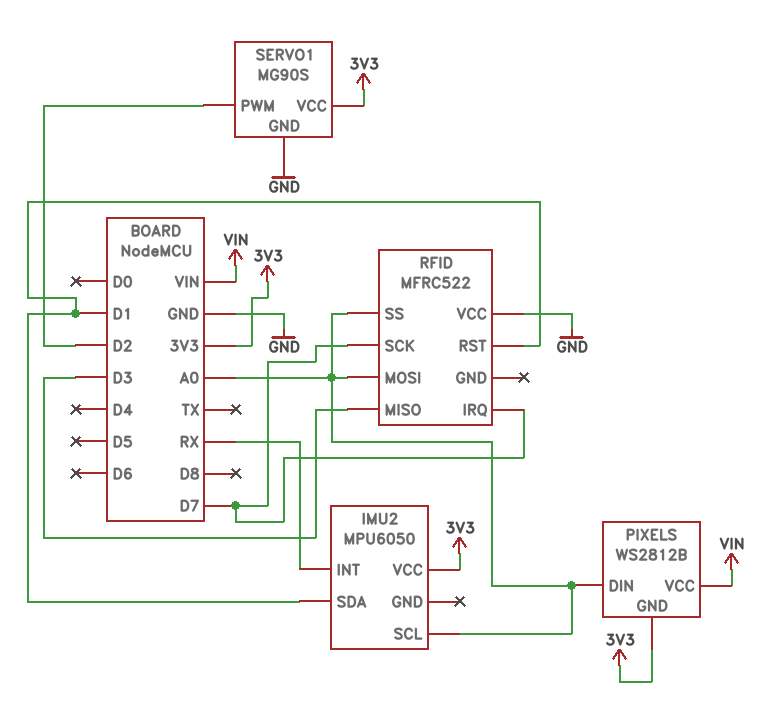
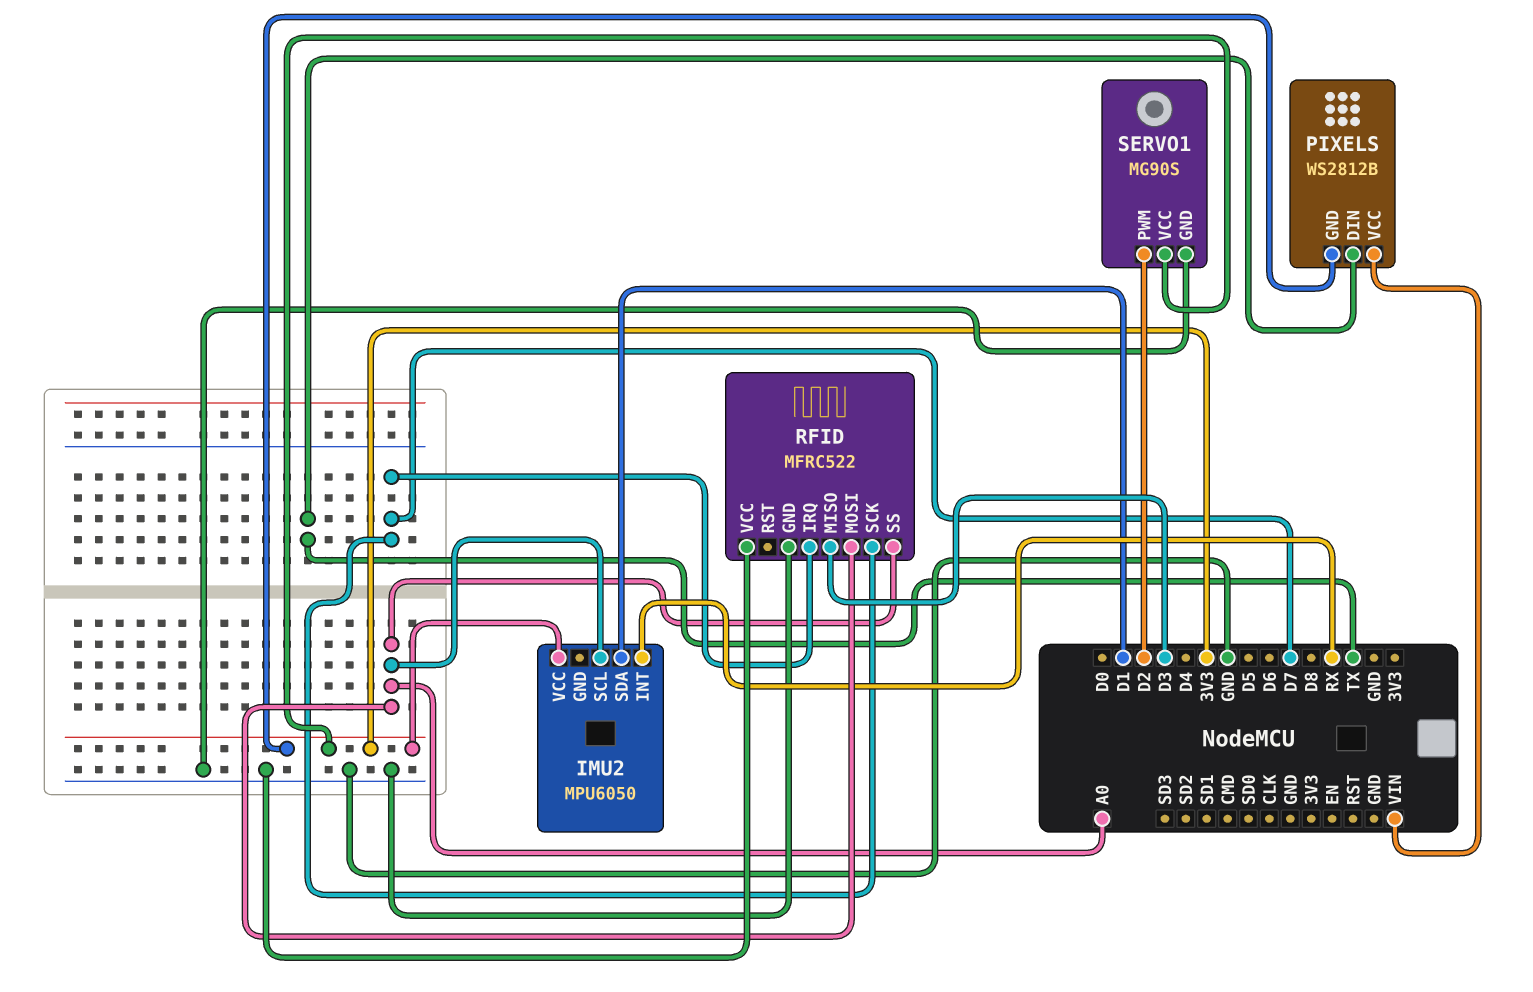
PIXELS pin DIN: A0 -> TX
RFID pin GND: none -> GND
RFID pin RST: D1 -> none

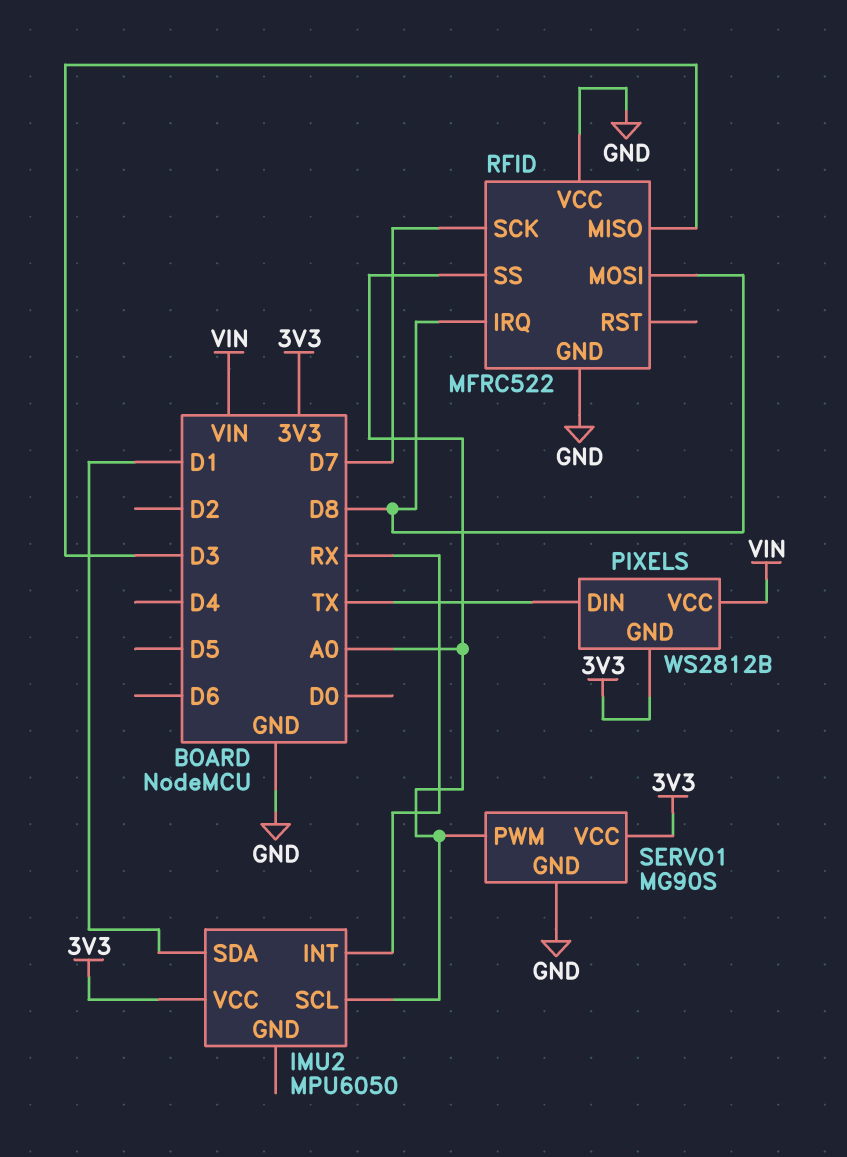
RFID pin IRQ: D7 -> D8
RFID pin MOSI: A0 -> D8
SERVO1 pin PWM: D2 -> A0

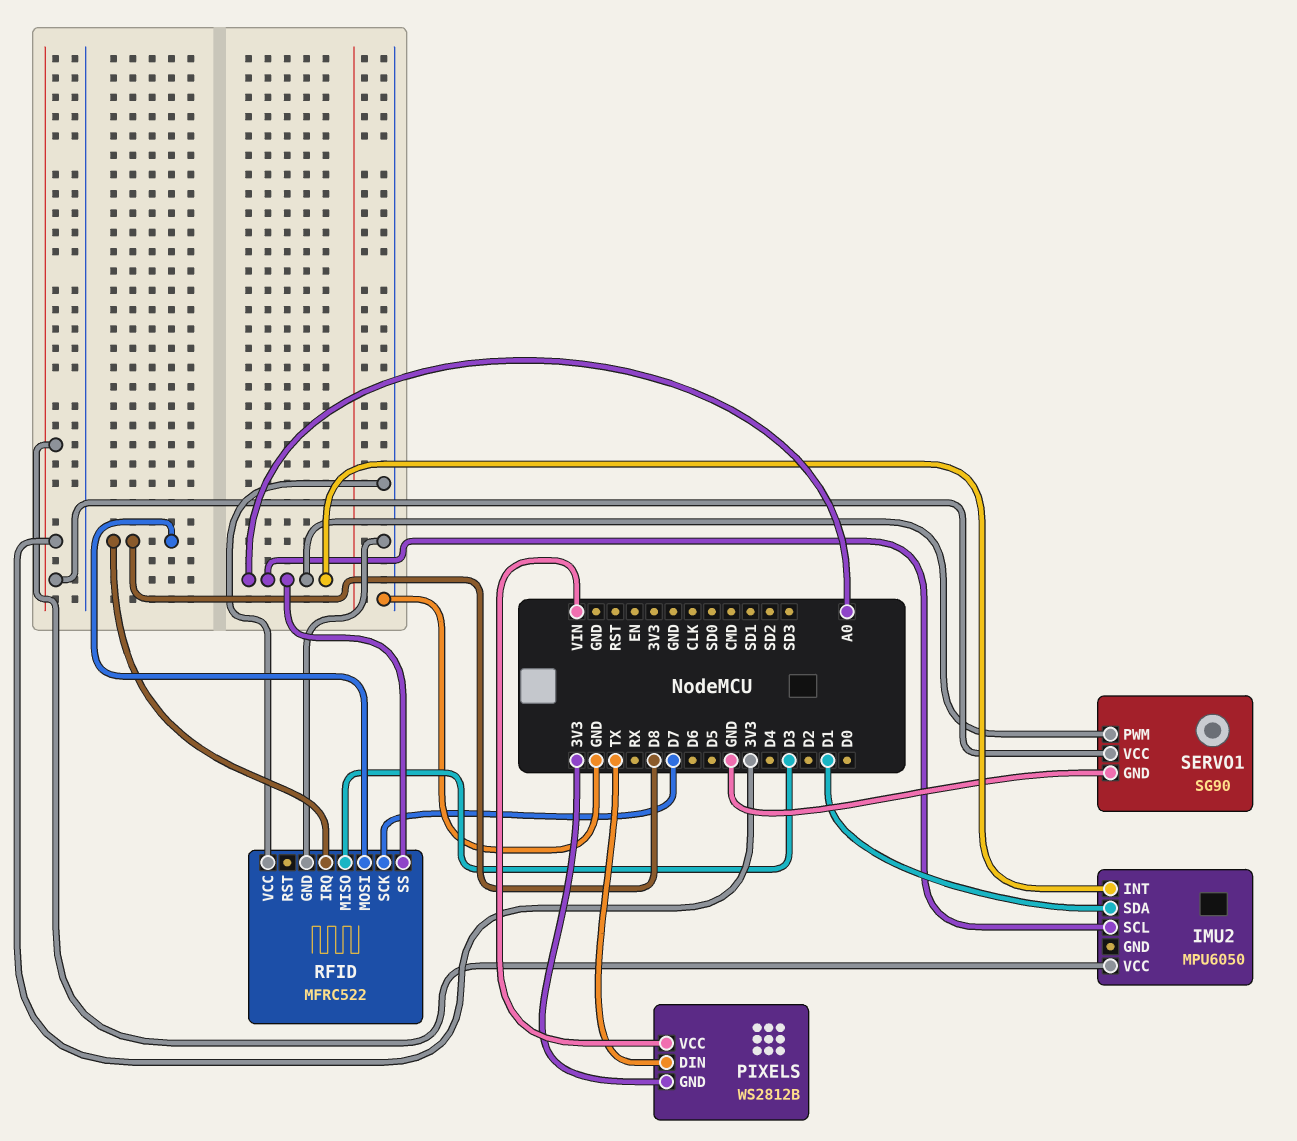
IMU2 pin INT: RX -> A0
SERVO1: MG90S -> SG90

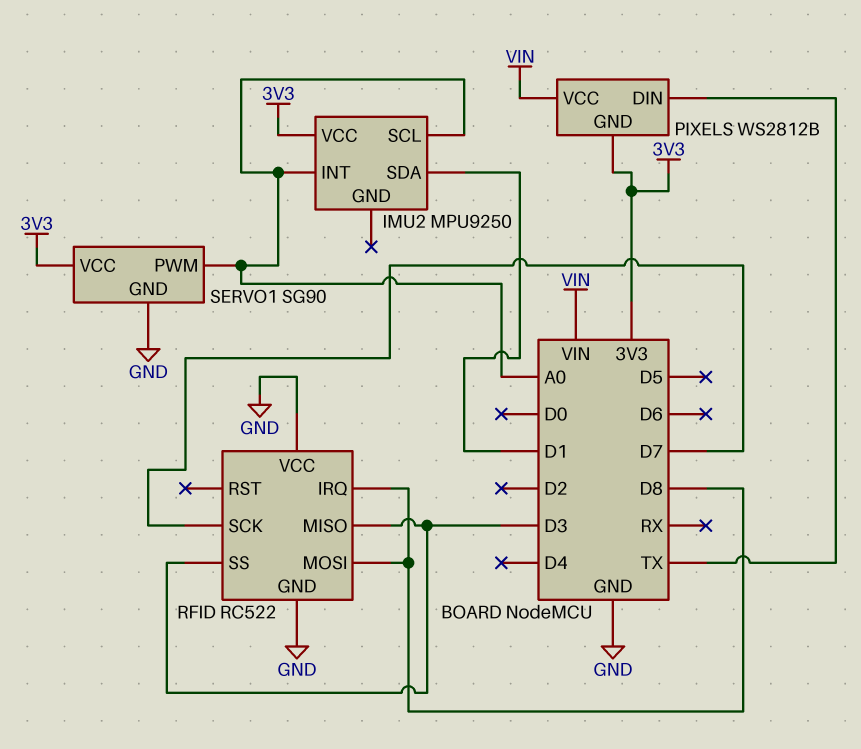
IMU2: MPU6050 -> MPU9250
RFID: MFRC522 -> RC522
RFID pin SS: A0 -> D3

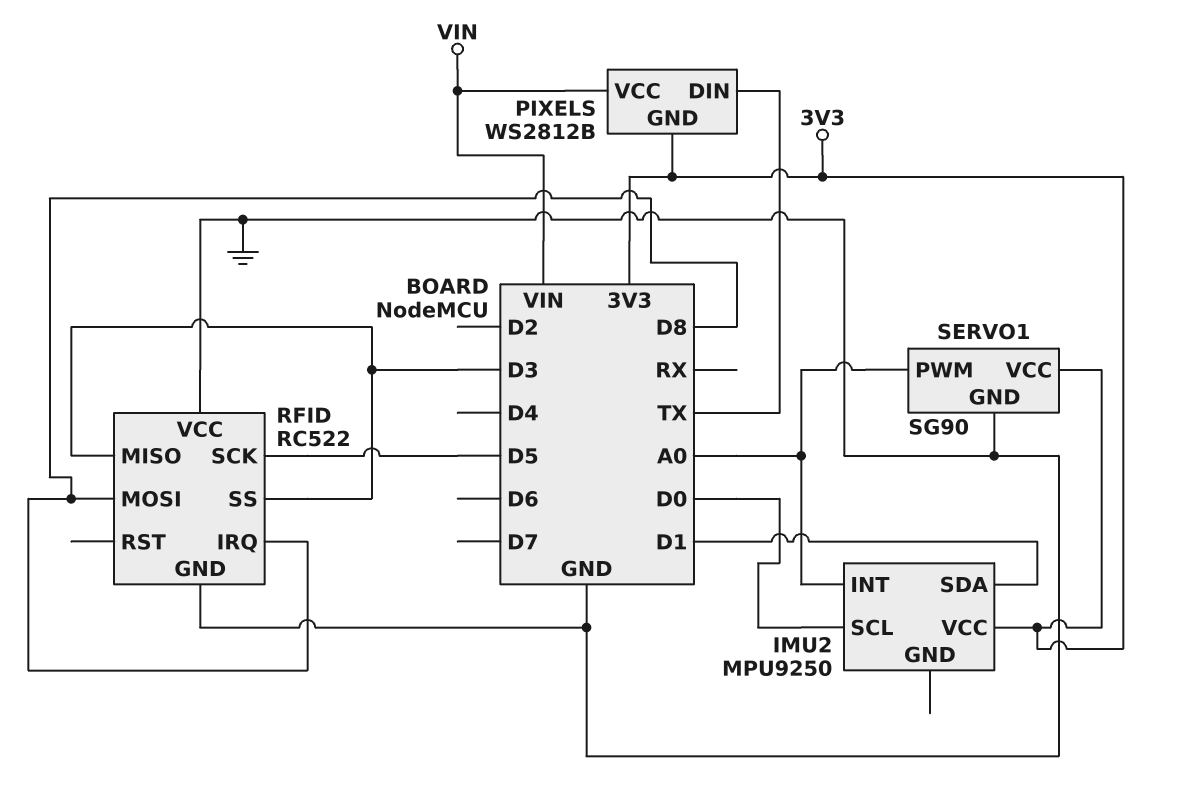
IMU2 pin SCL: A0 -> D0
RFID pin SCK: D7 -> D5

